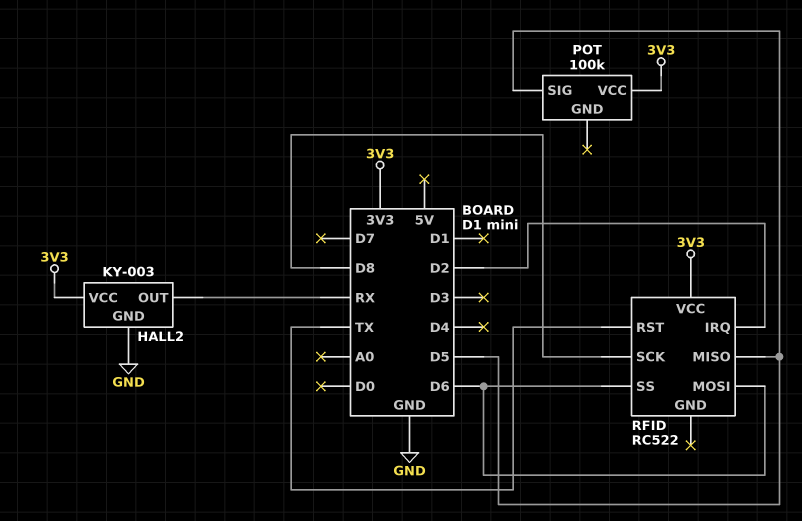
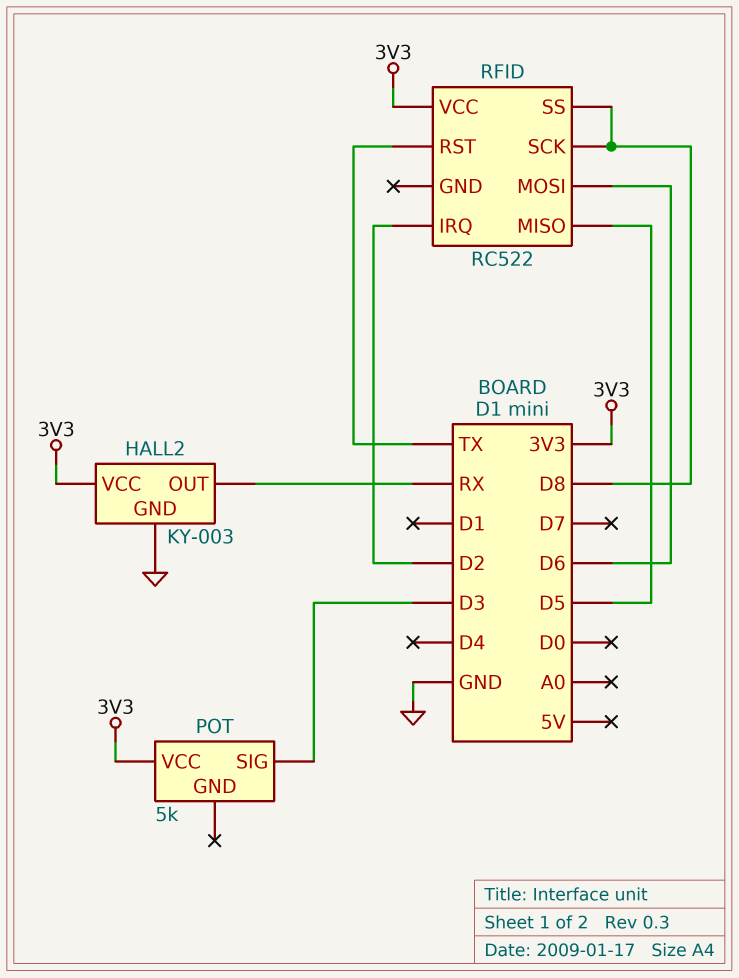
POT: 100k -> 5k
POT pin SIG: D5 -> D3
RFID pin SS: D6 -> D8

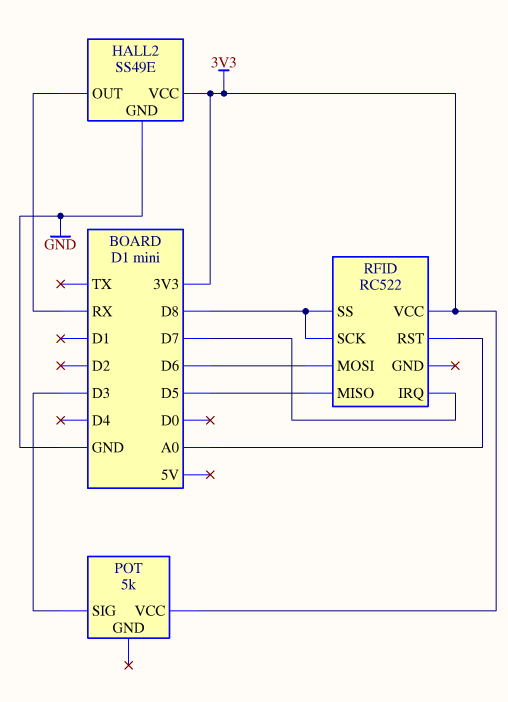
HALL2: KY-003 -> SS49E
RFID pin IRQ: D2 -> D7
RFID pin RST: TX -> A0

